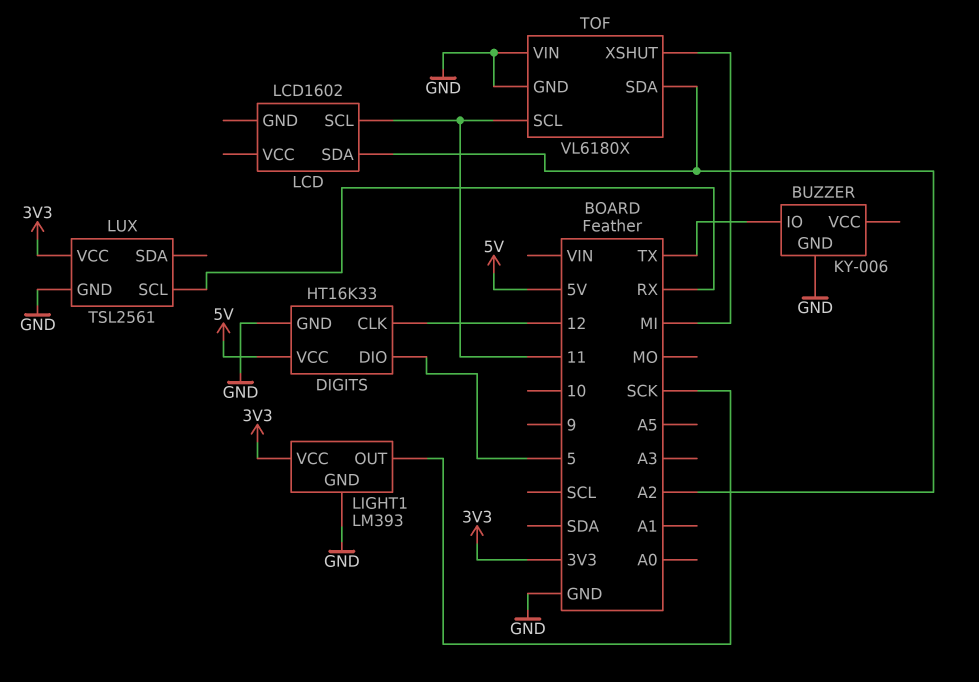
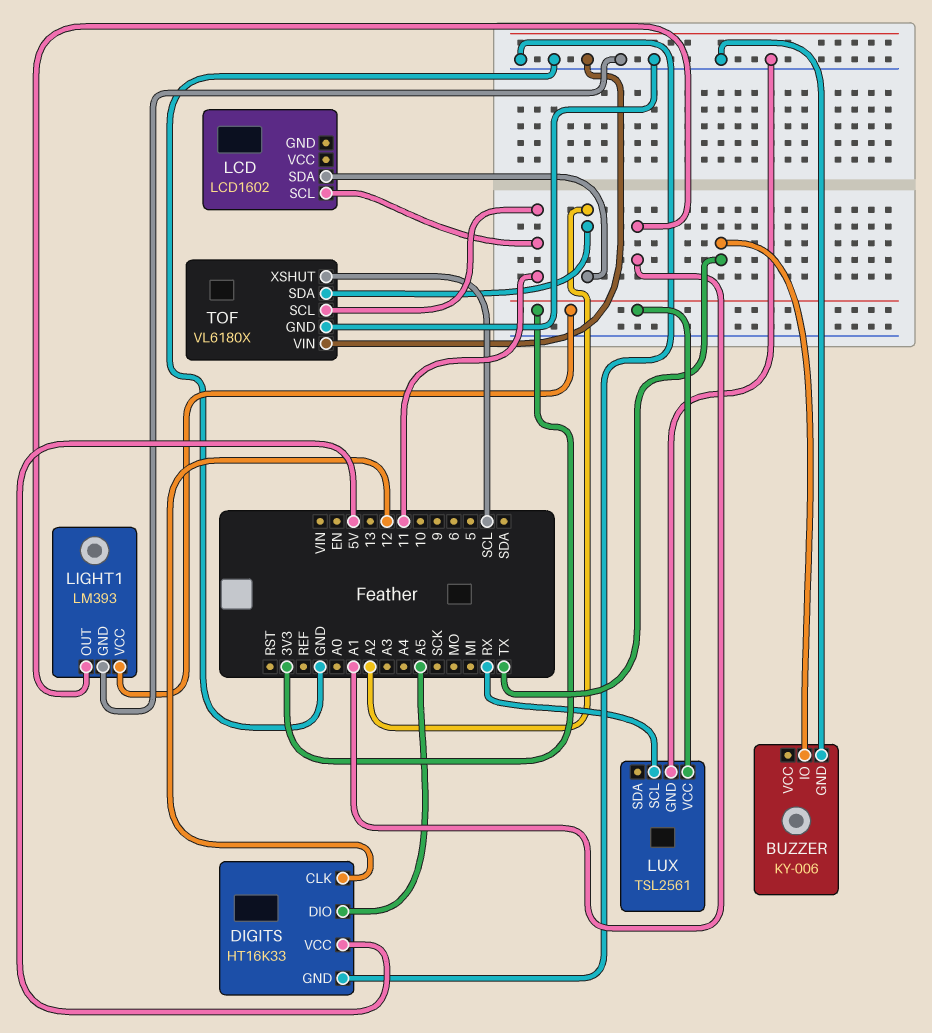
DIGITS pin DIO: 5 -> A5
LIGHT1 pin OUT: SCK -> A1
TOF pin XSHUT: MI -> SCL

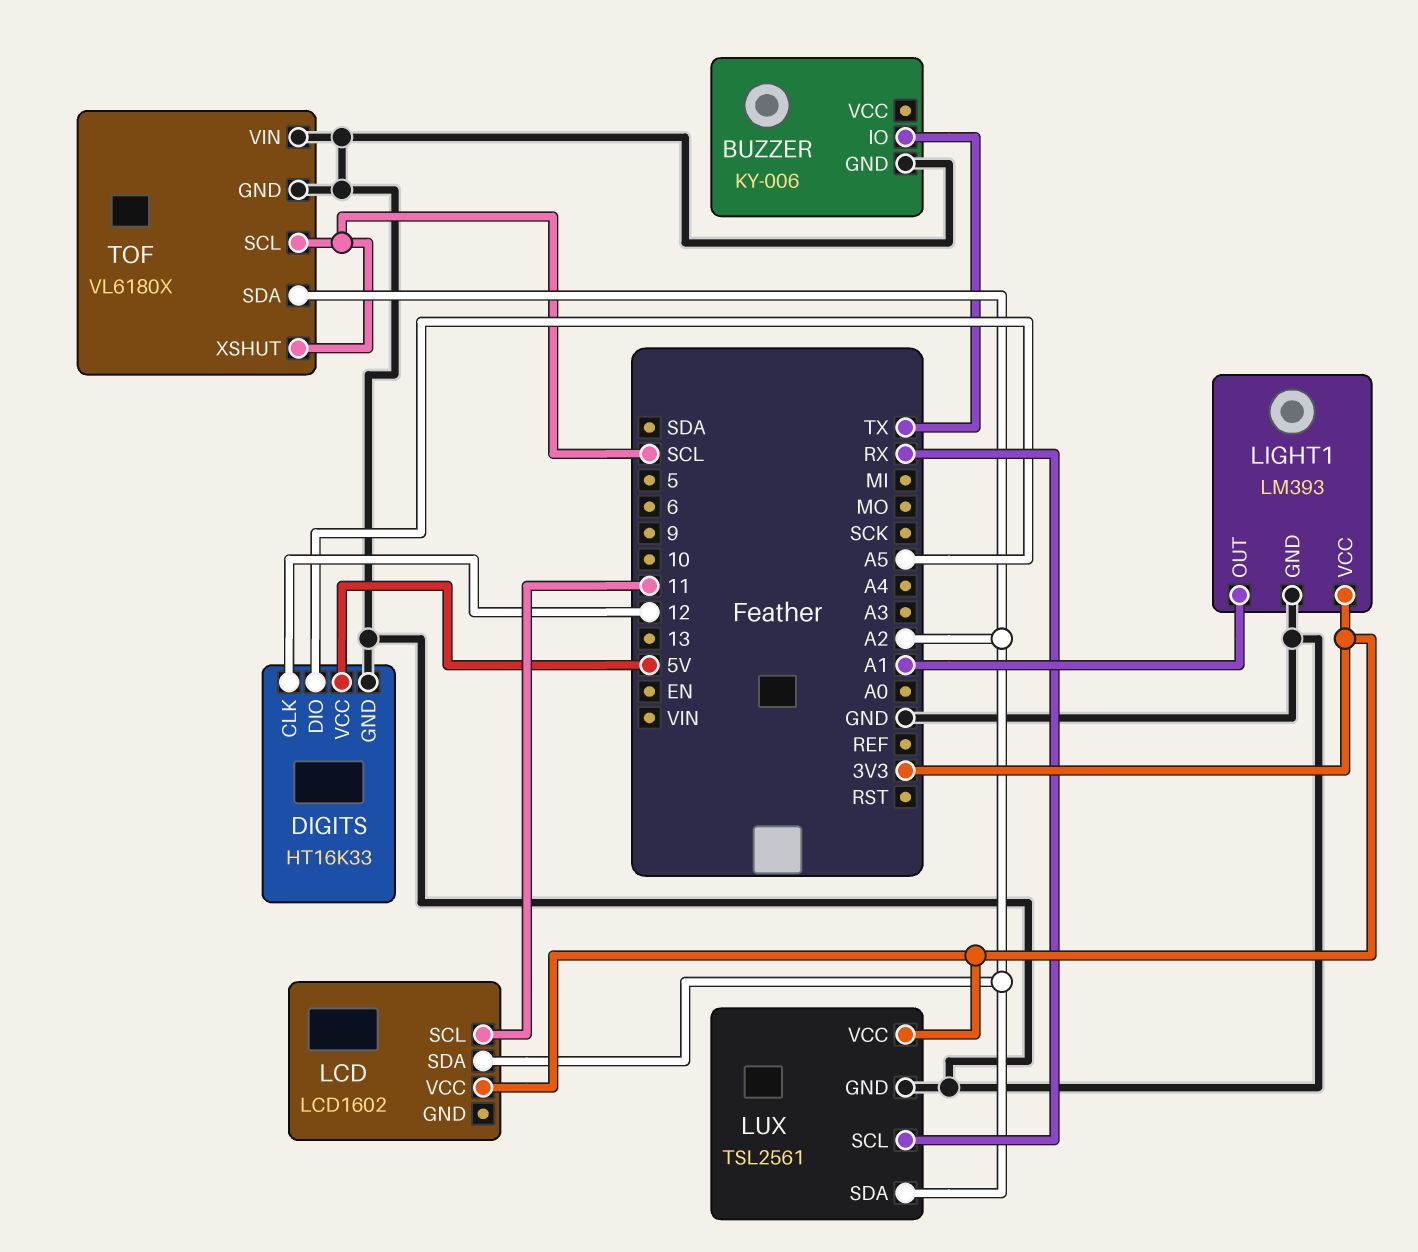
LCD pin VCC: none -> 3V3
LUX pin SDA: none -> A2
TOF pin SCL: 11 -> SCL

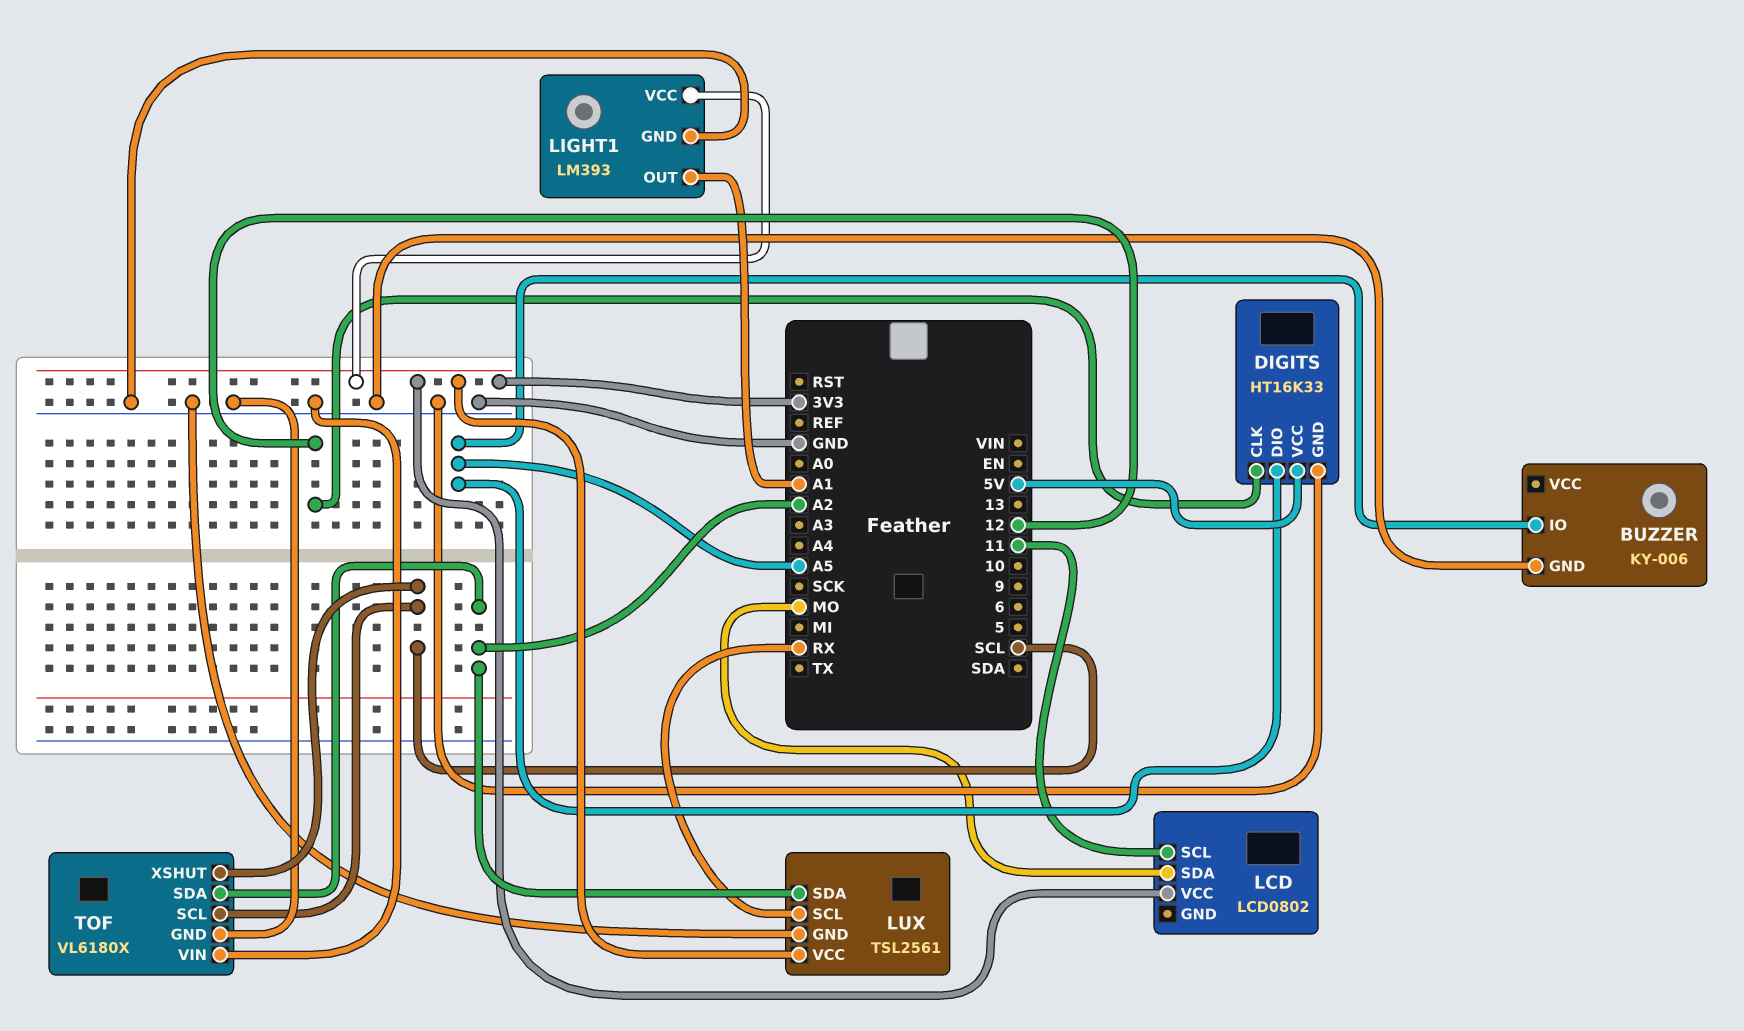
BUZZER pin IO: TX -> A5
LCD: LCD1602 -> LCD0802
LCD pin SDA: A2 -> MO

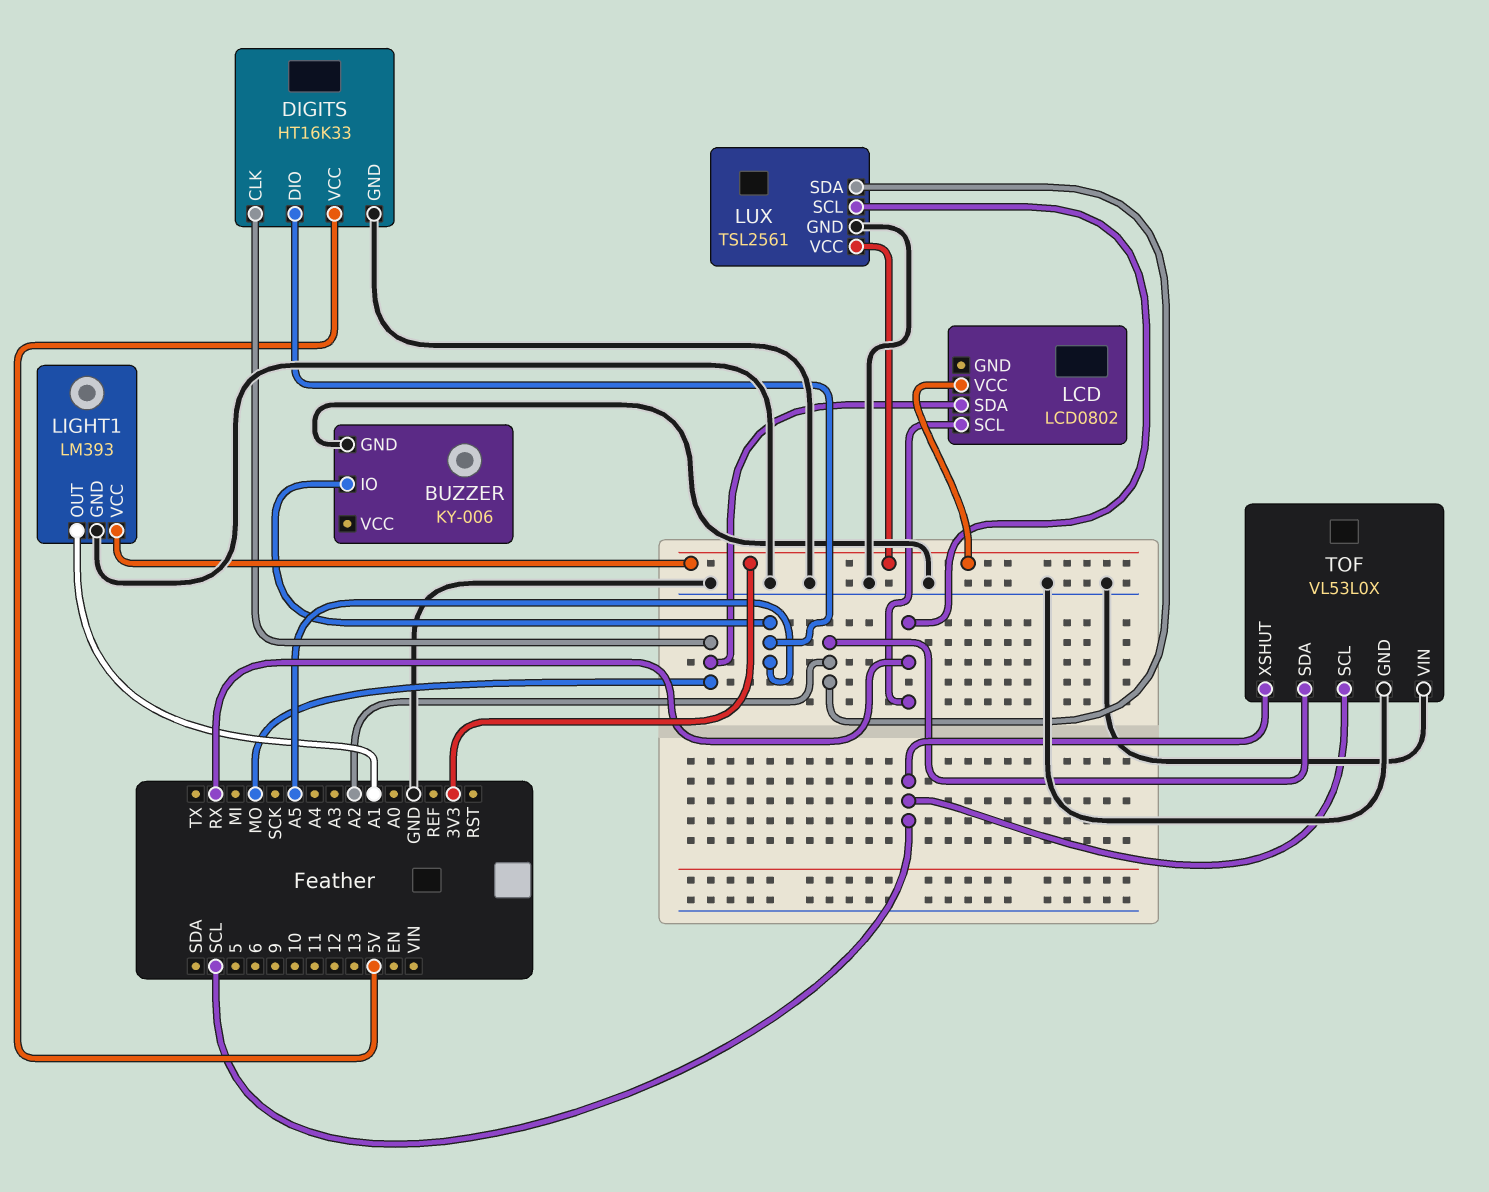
DIGITS pin CLK: 12 -> MO
LCD pin SCL: 11 -> RX
TOF: VL6180X -> VL53L0X

